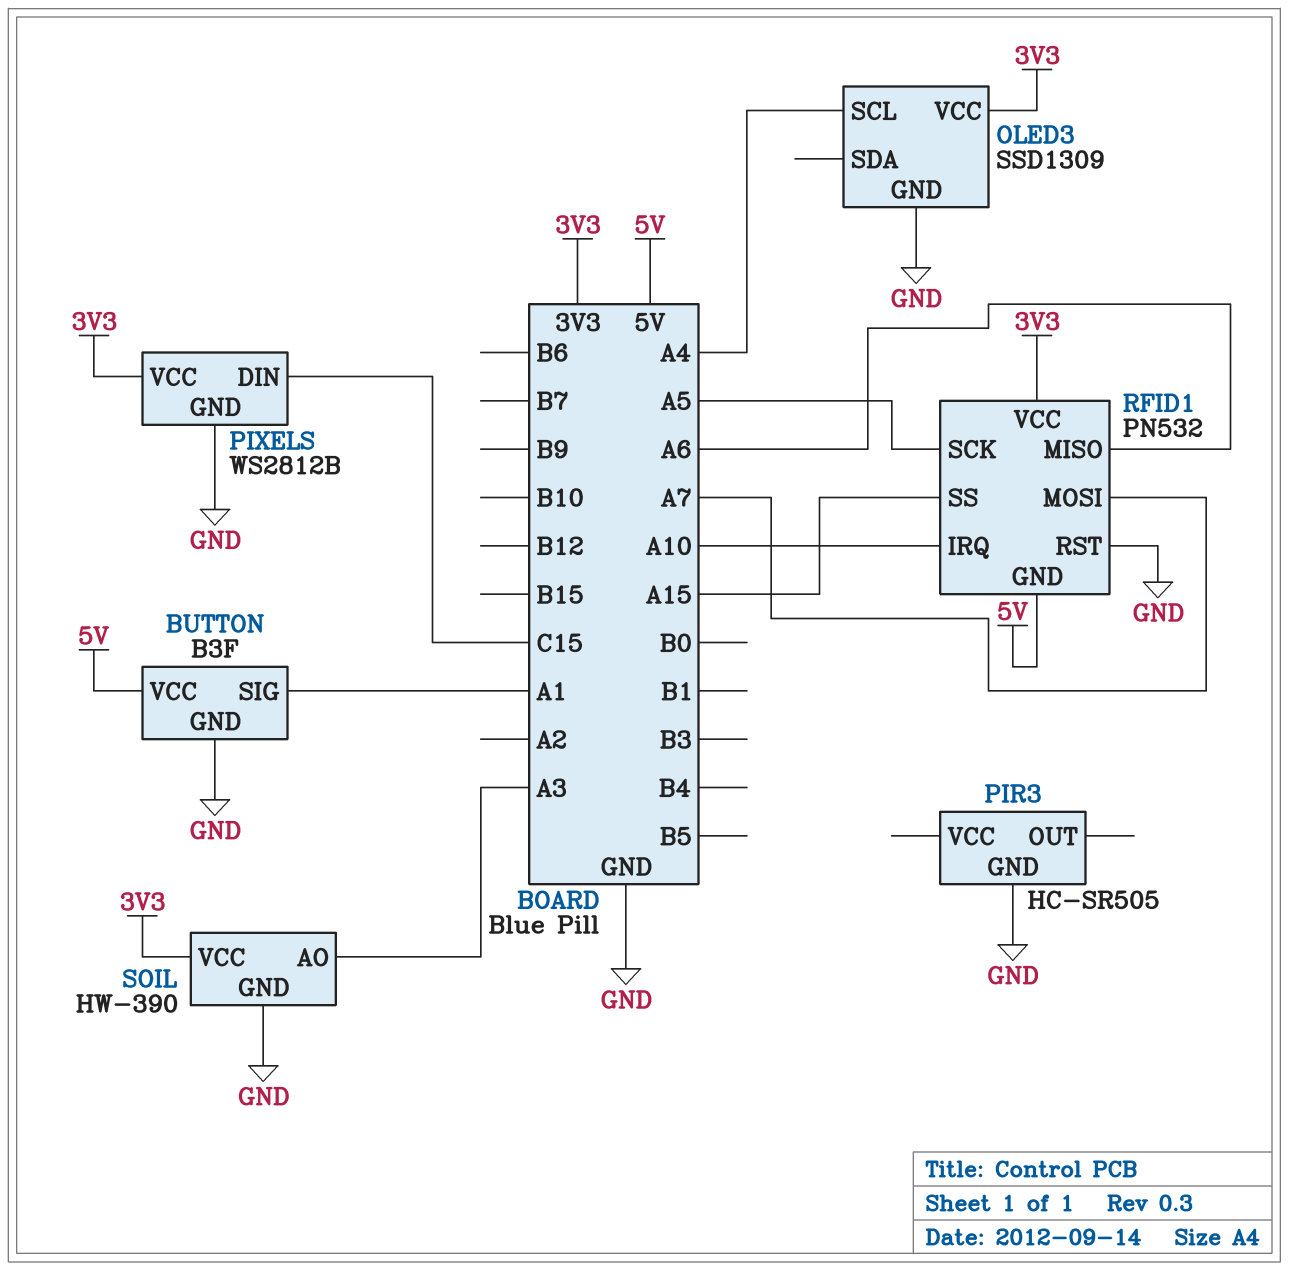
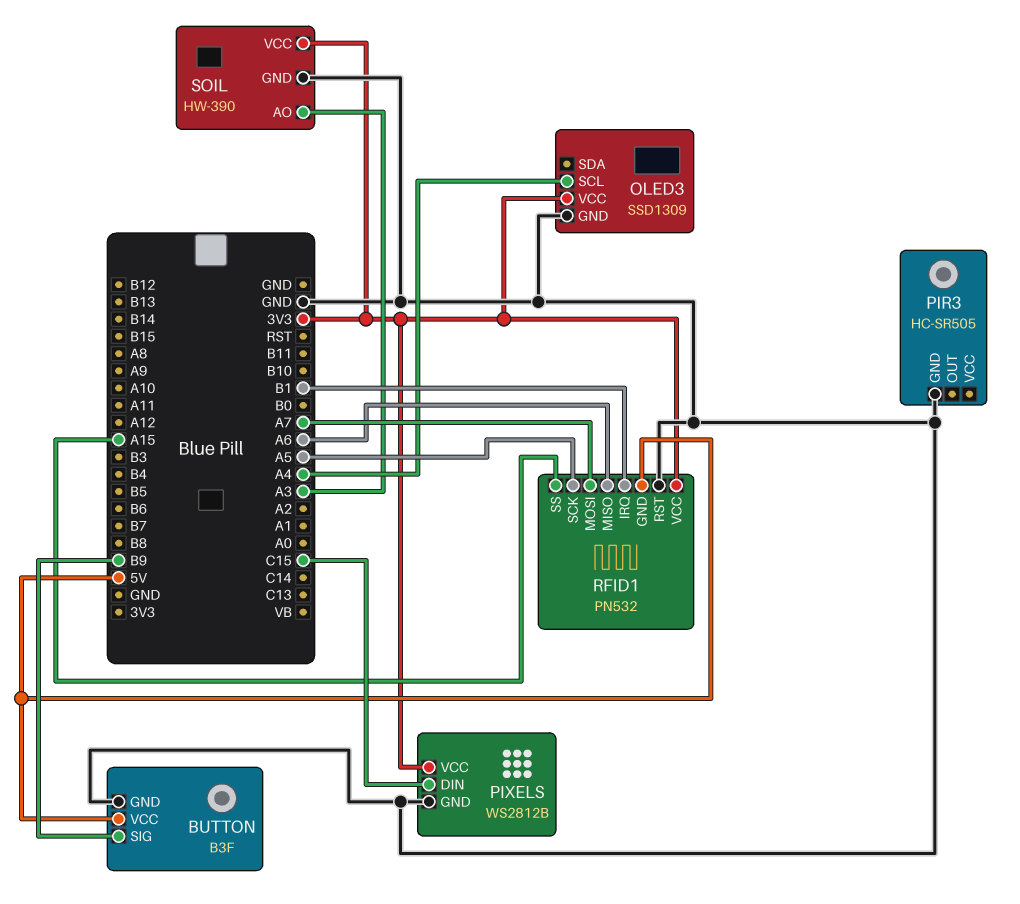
BUTTON pin SIG: A1 -> B9
RFID1 pin IRQ: A10 -> B1

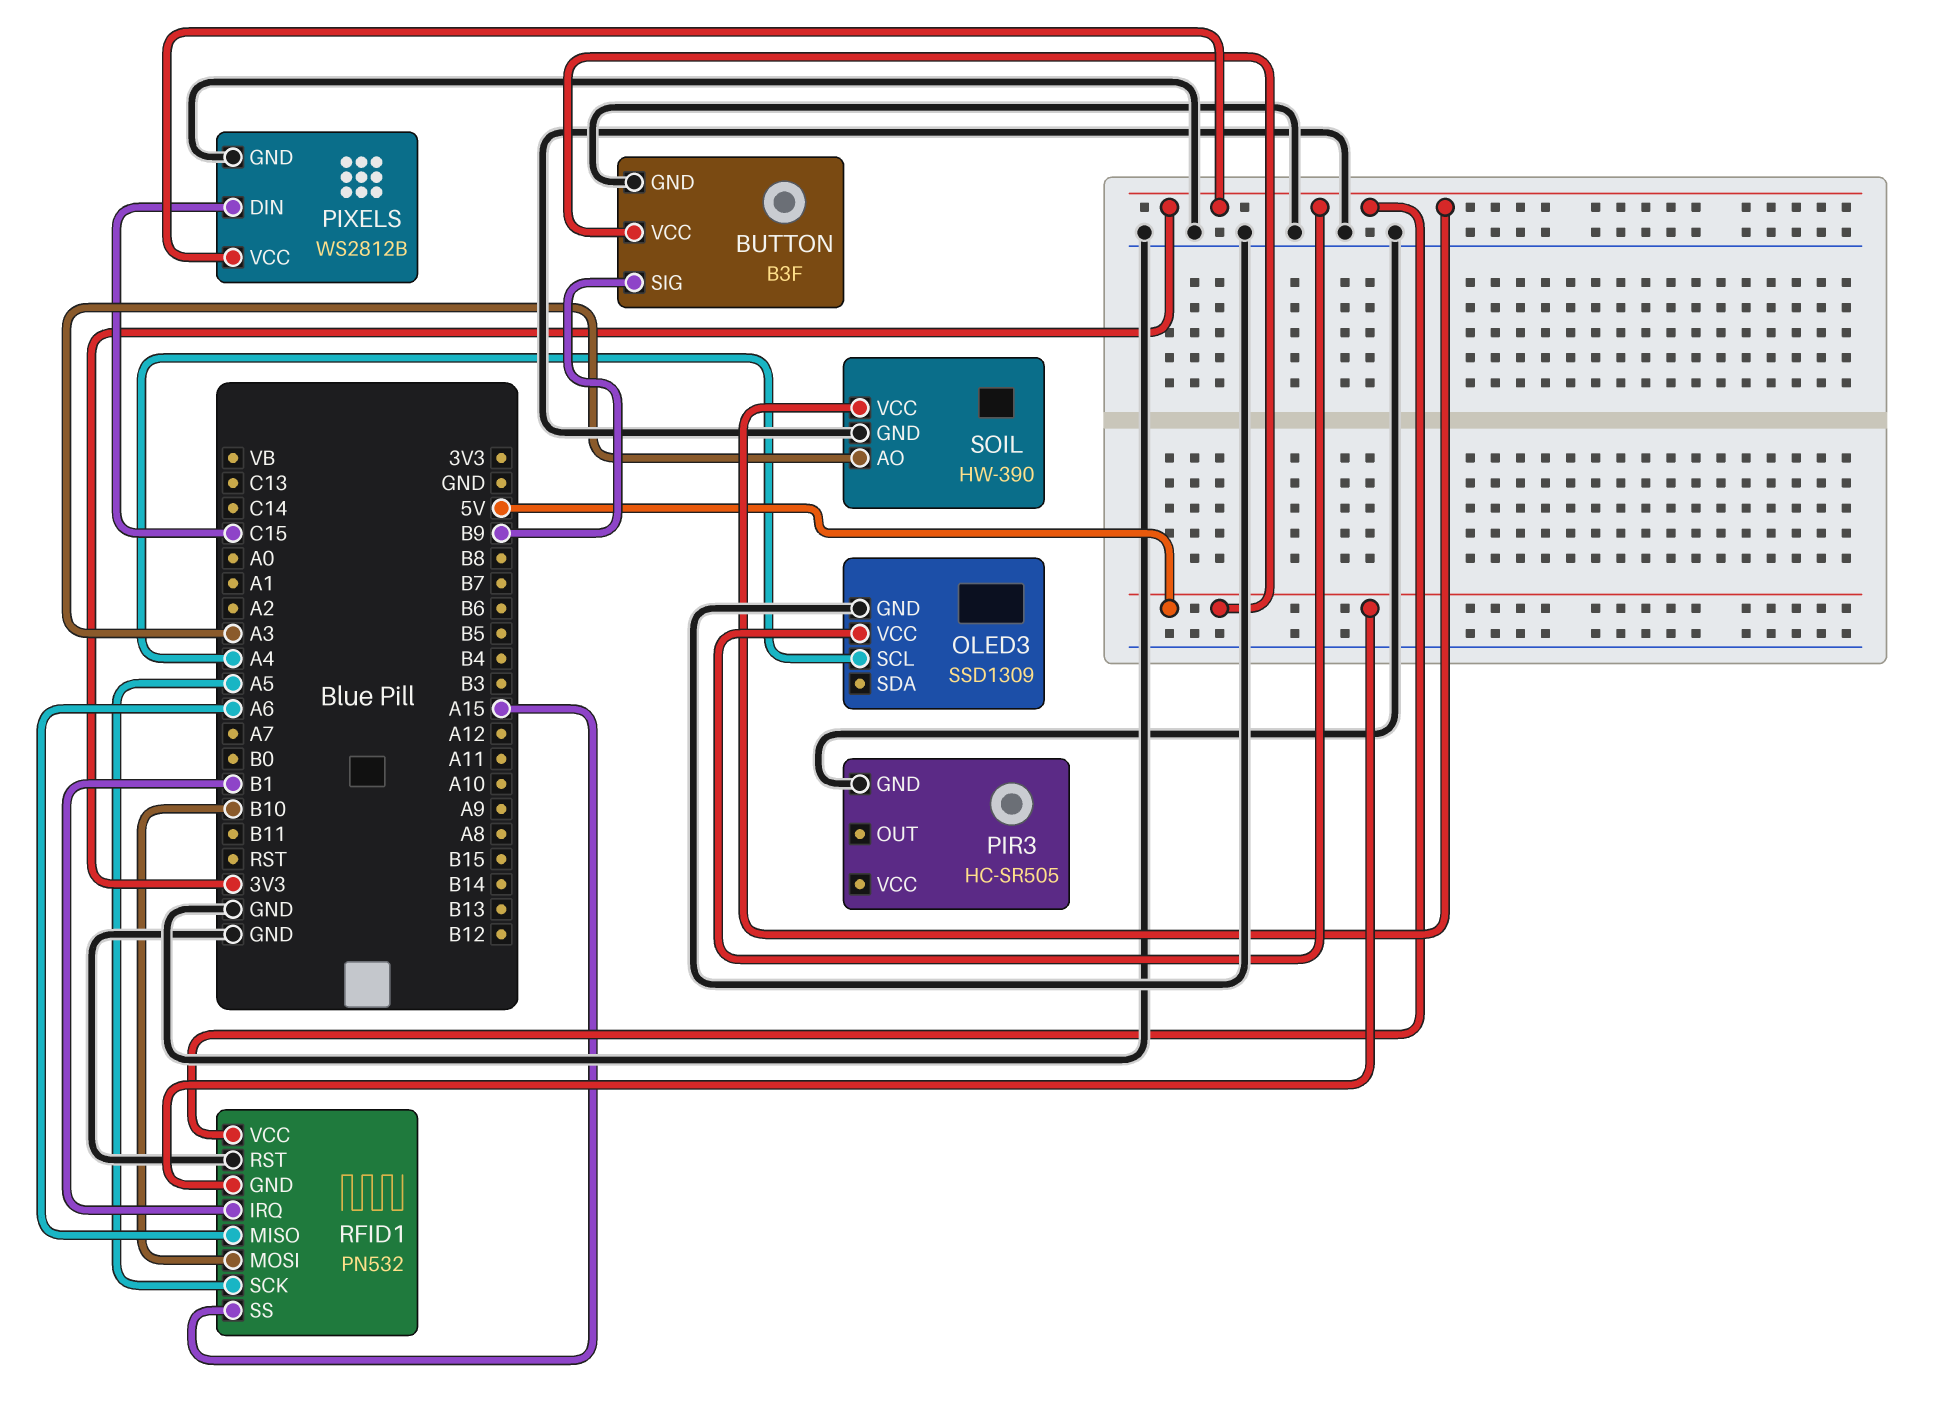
RFID1 pin MOSI: A7 -> B10

